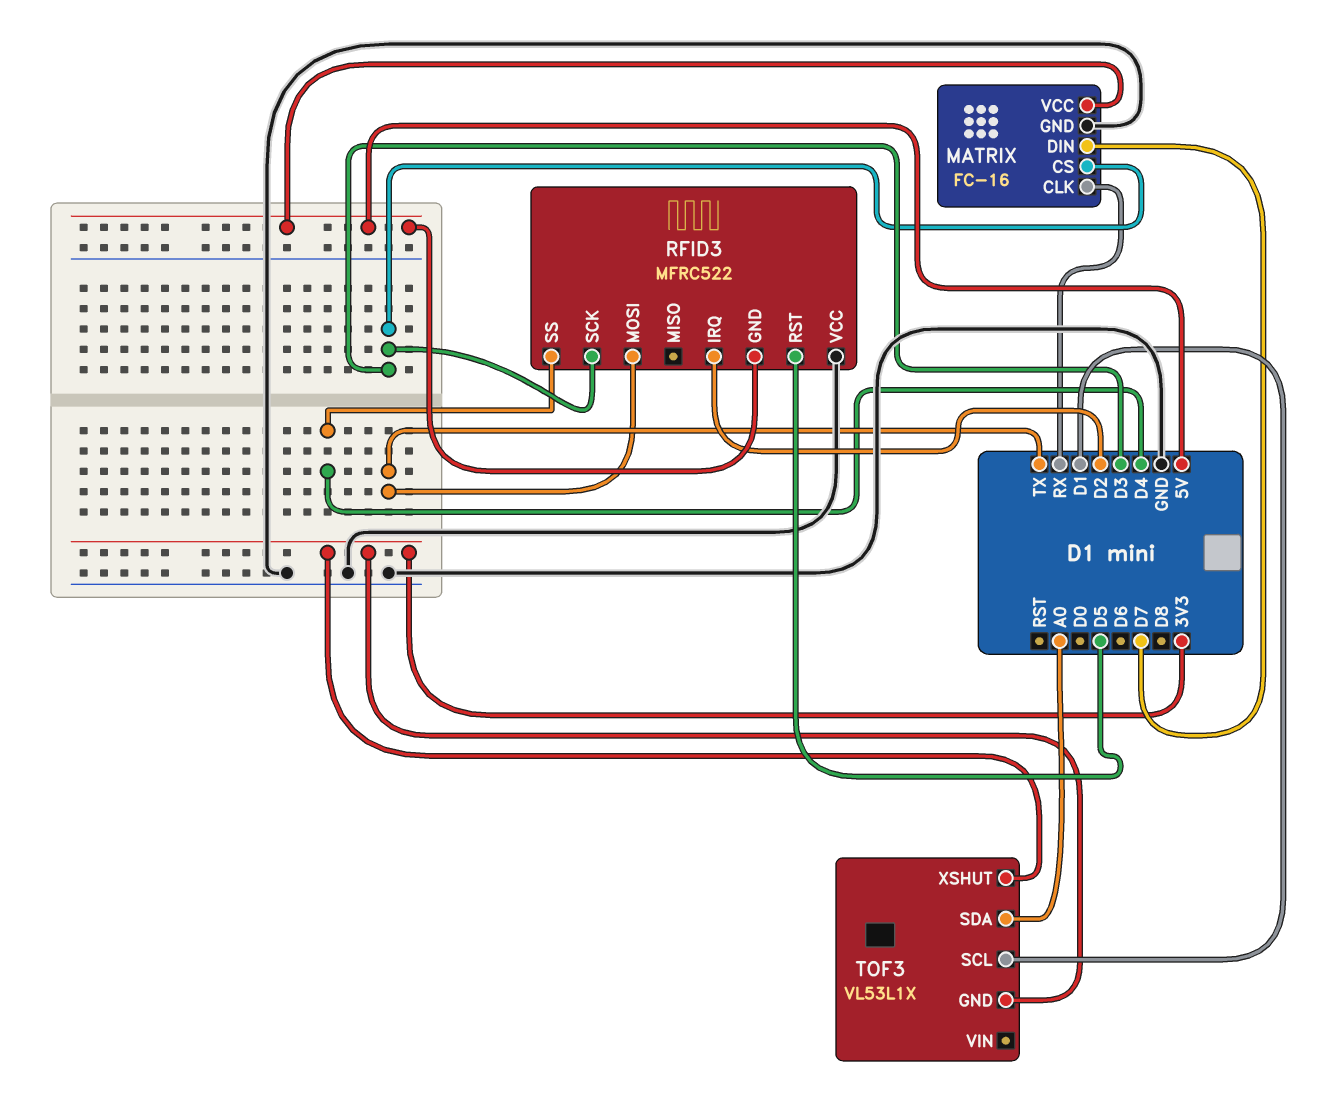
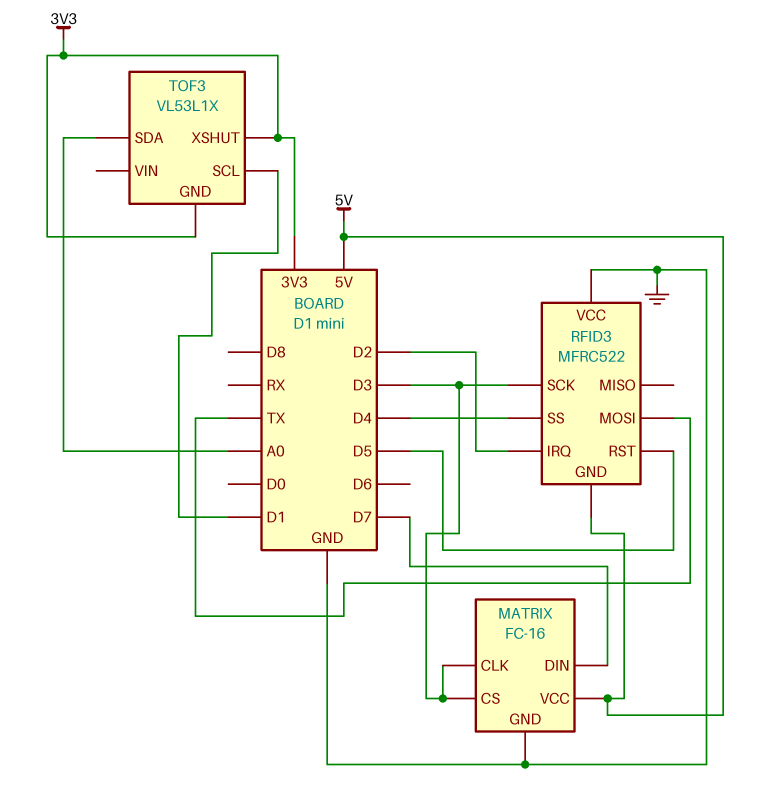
MATRIX pin CLK: RX -> D3

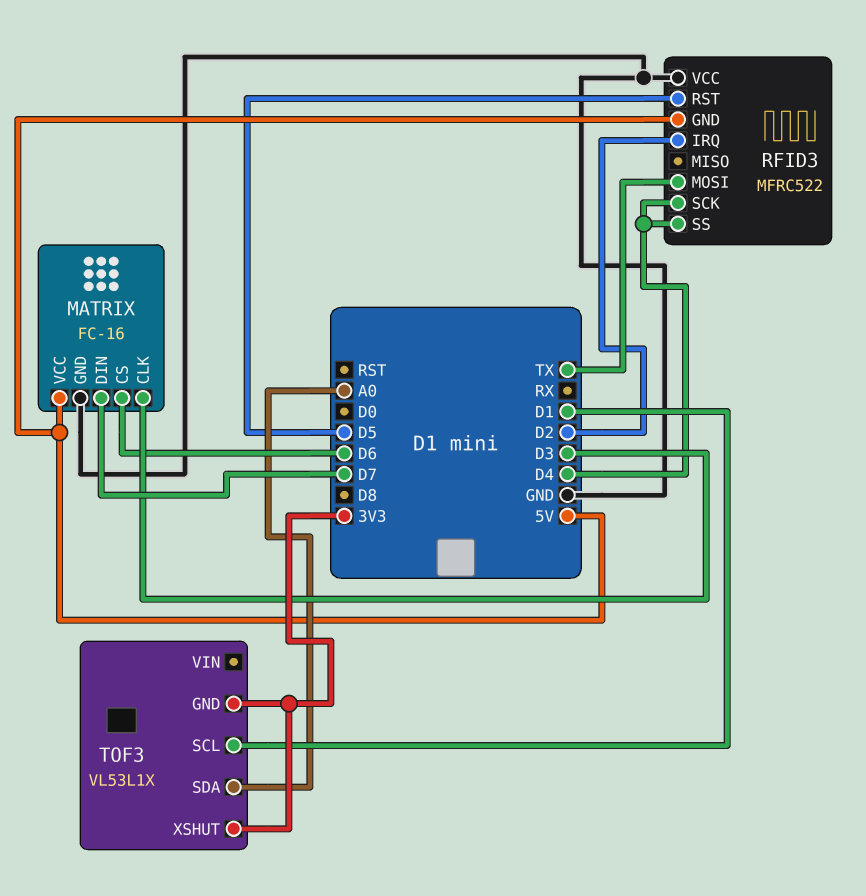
MATRIX pin CS: D3 -> D6
RFID3 pin SCK: D3 -> D4

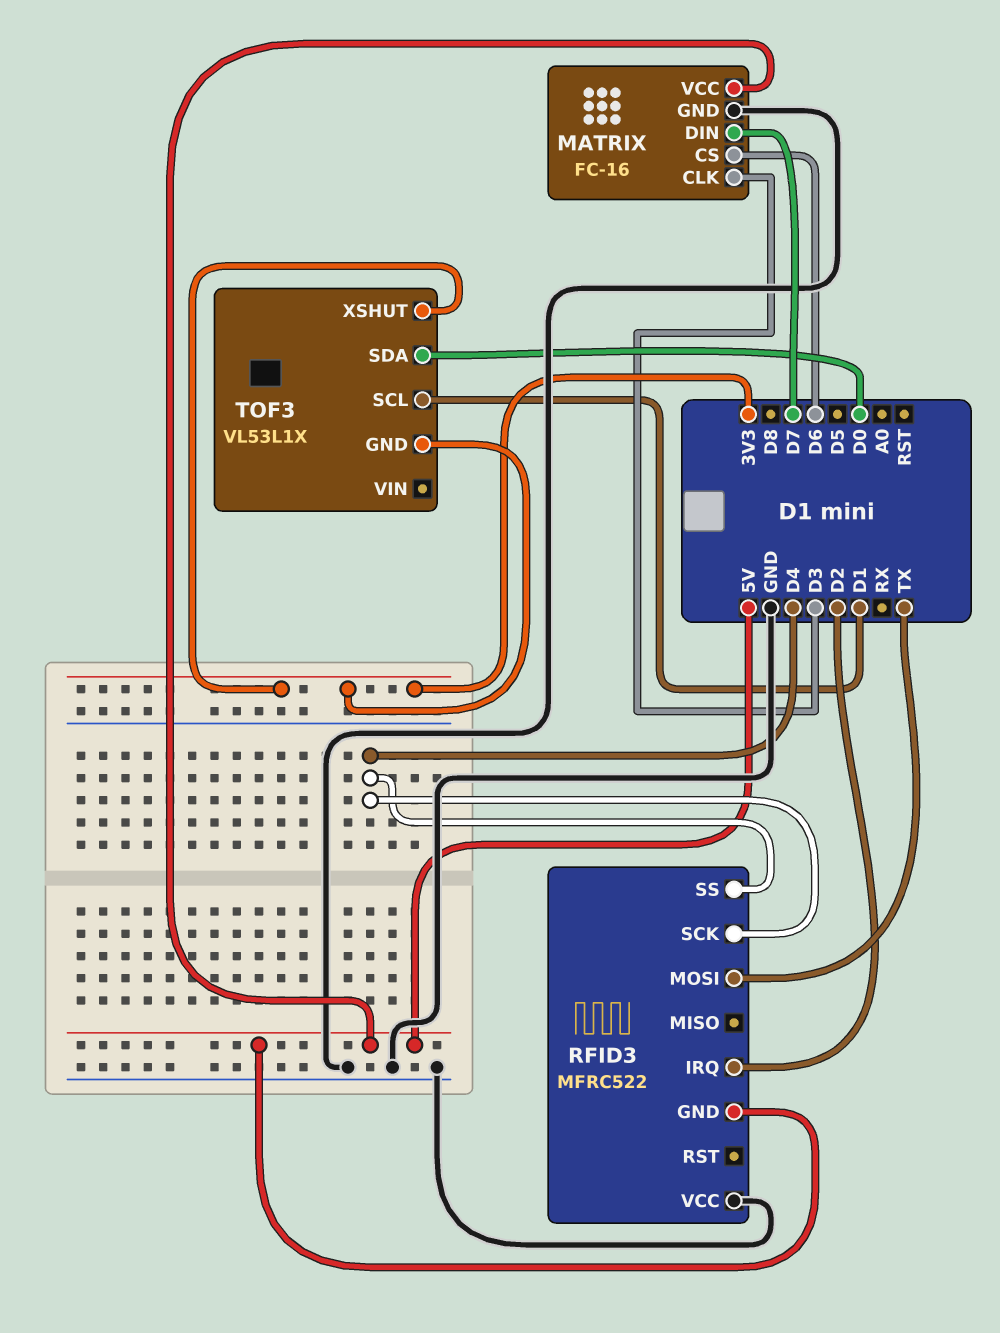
RFID3 pin RST: D5 -> none
TOF3 pin SDA: A0 -> D0

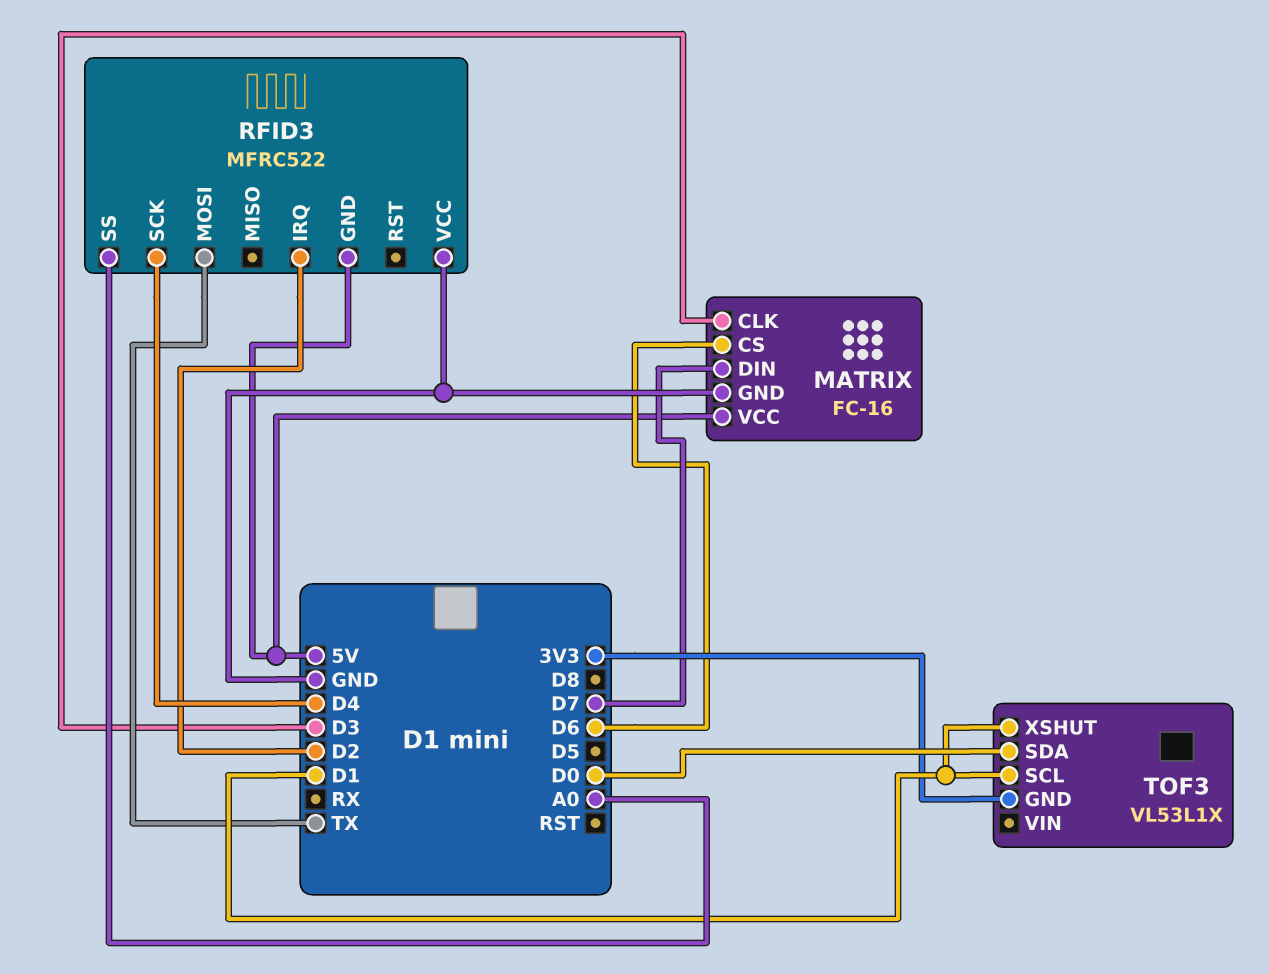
RFID3 pin SS: D4 -> A0
TOF3 pin XSHUT: 3V3 -> D1

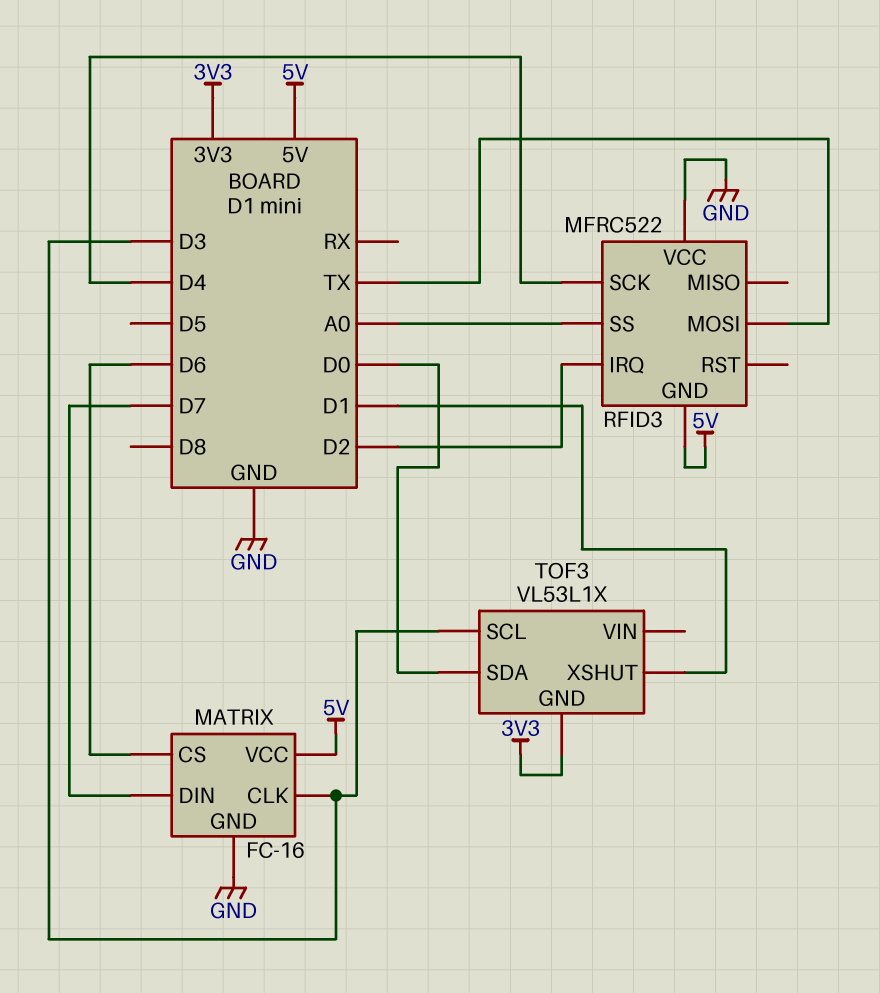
TOF3 pin SCL: D1 -> D3

